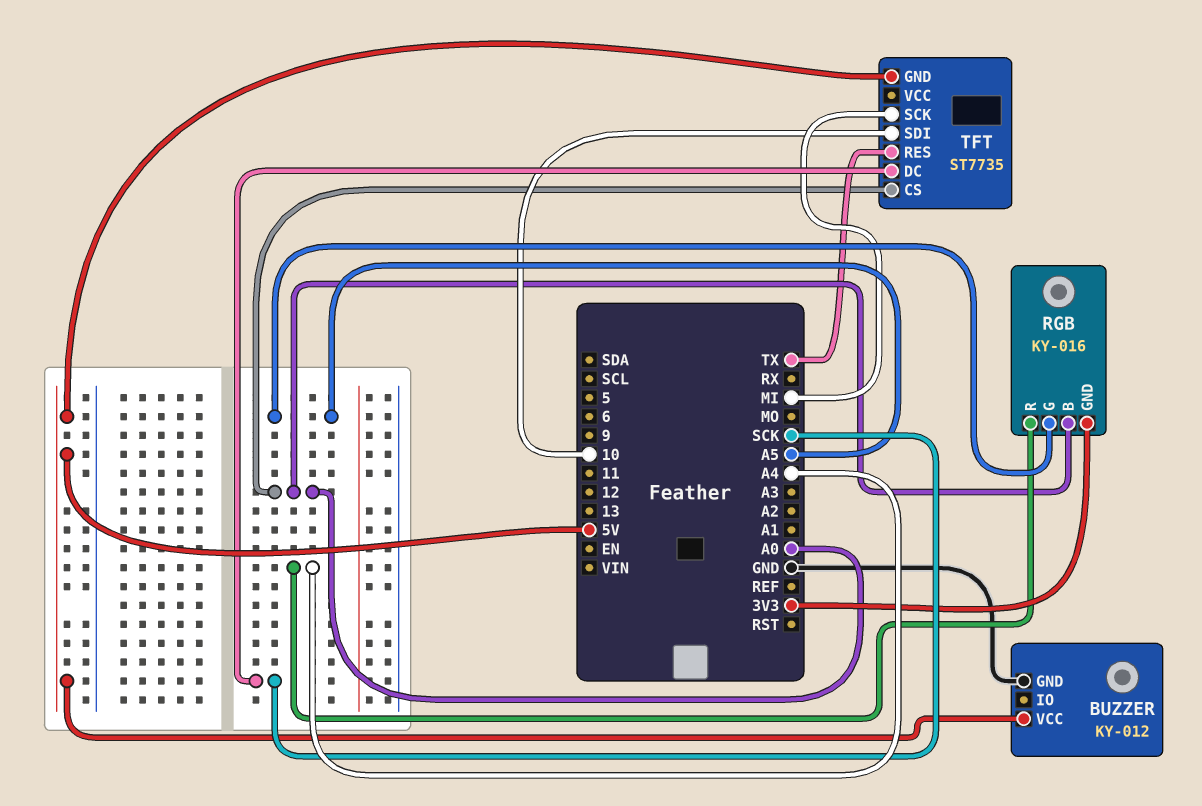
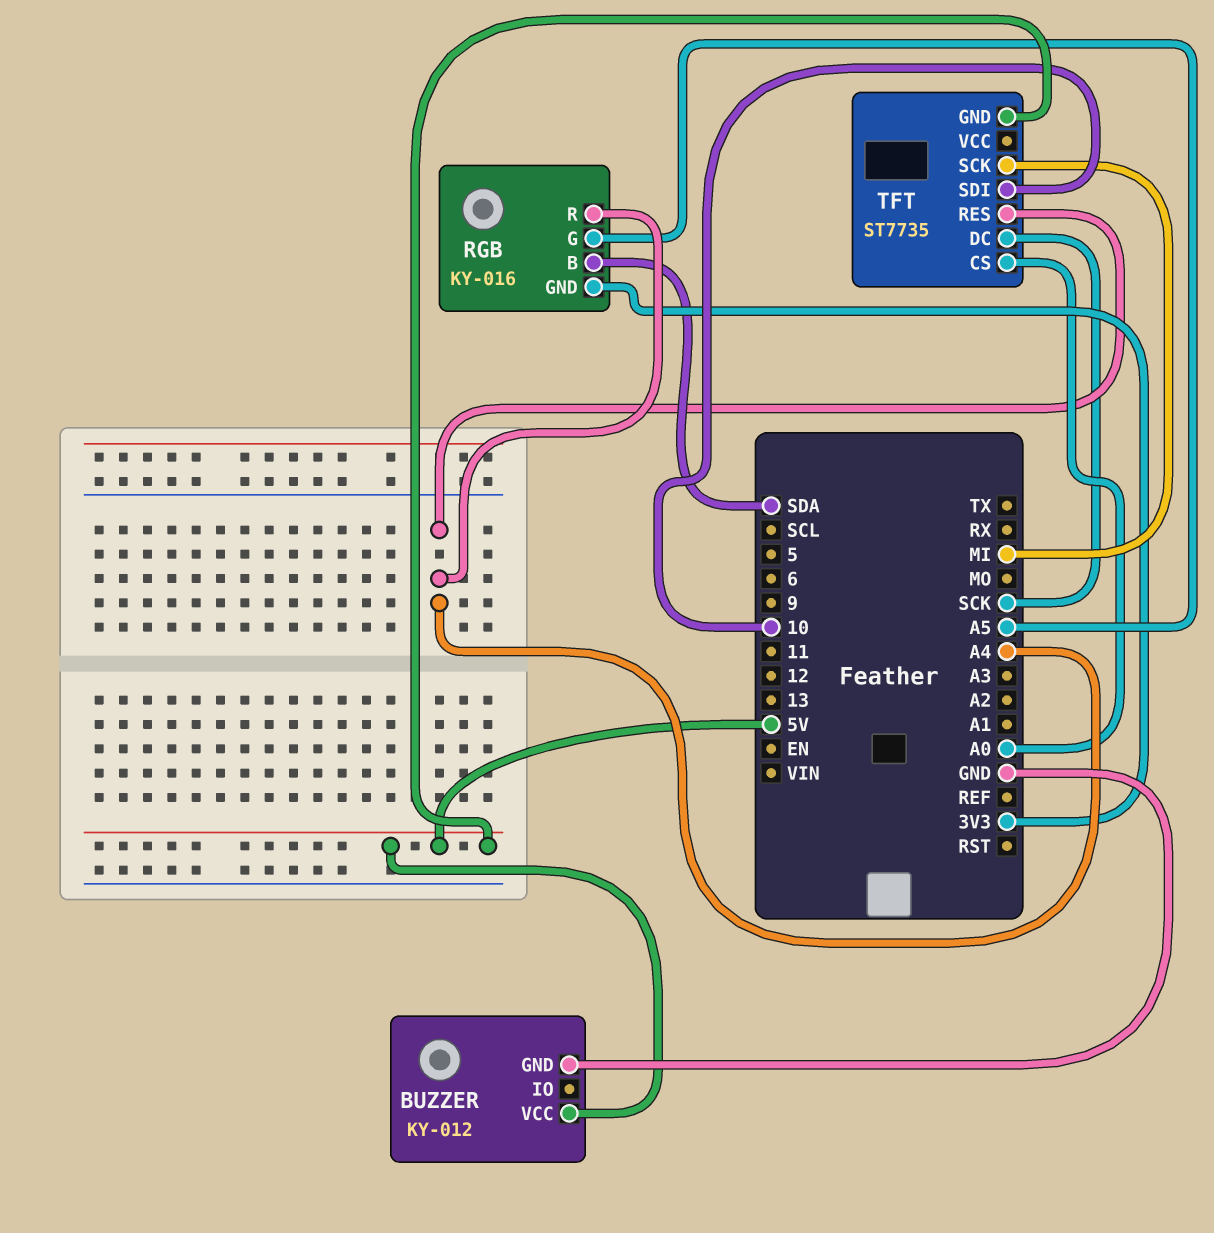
RGB pin B: A0 -> SDA
TFT pin RES: TX -> A4

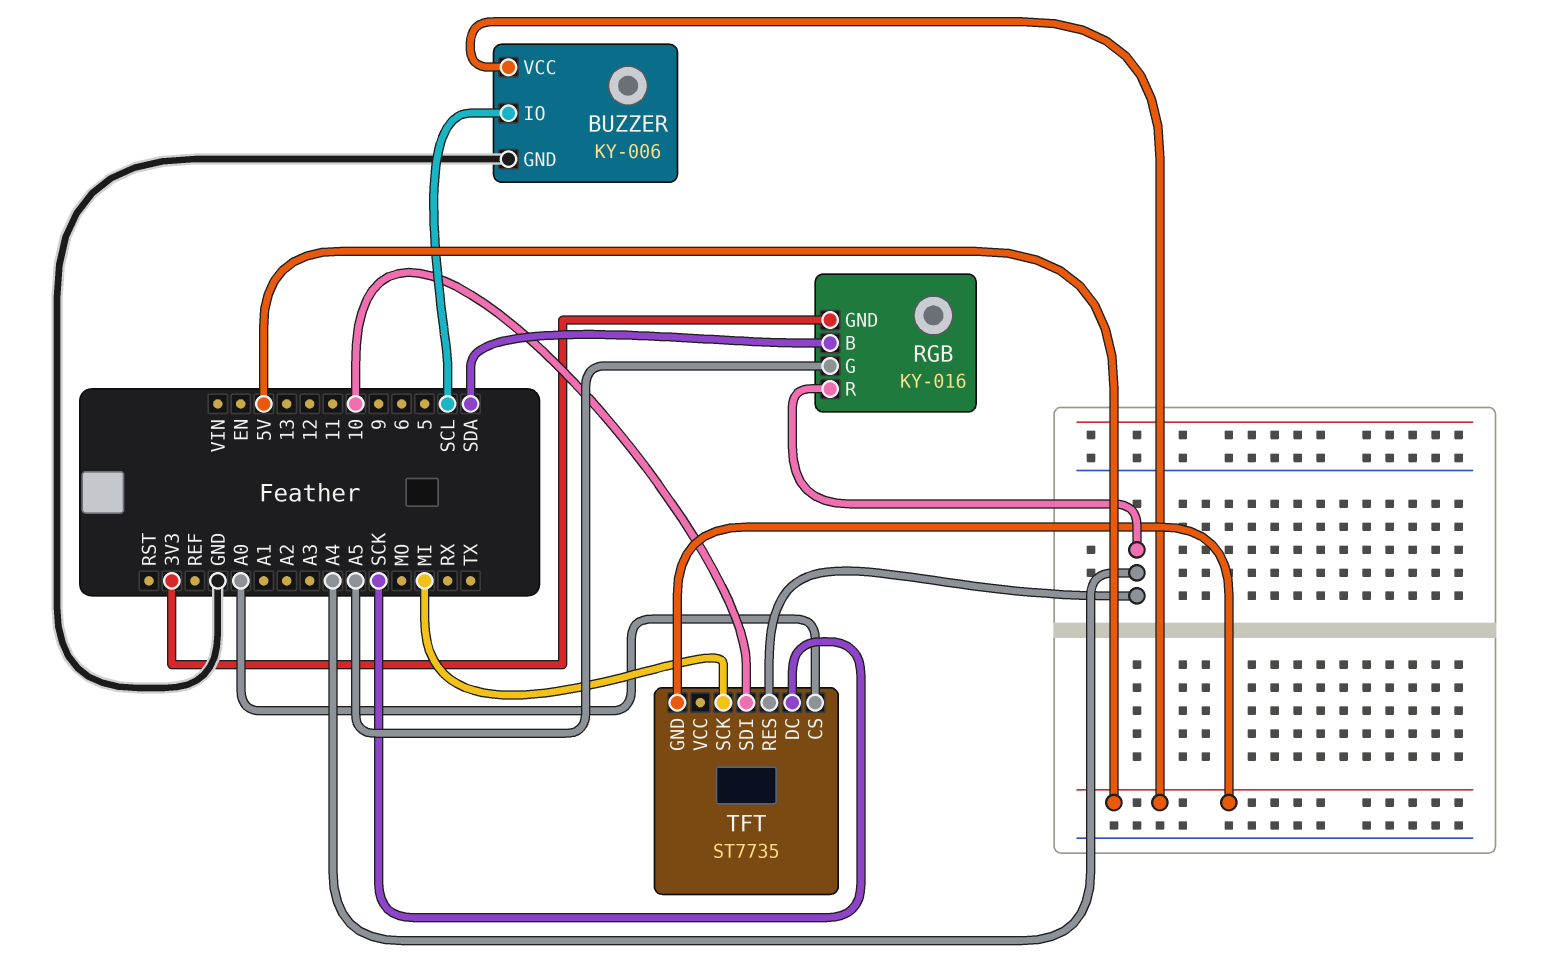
BUZZER: KY-012 -> KY-006
BUZZER pin IO: none -> SCL

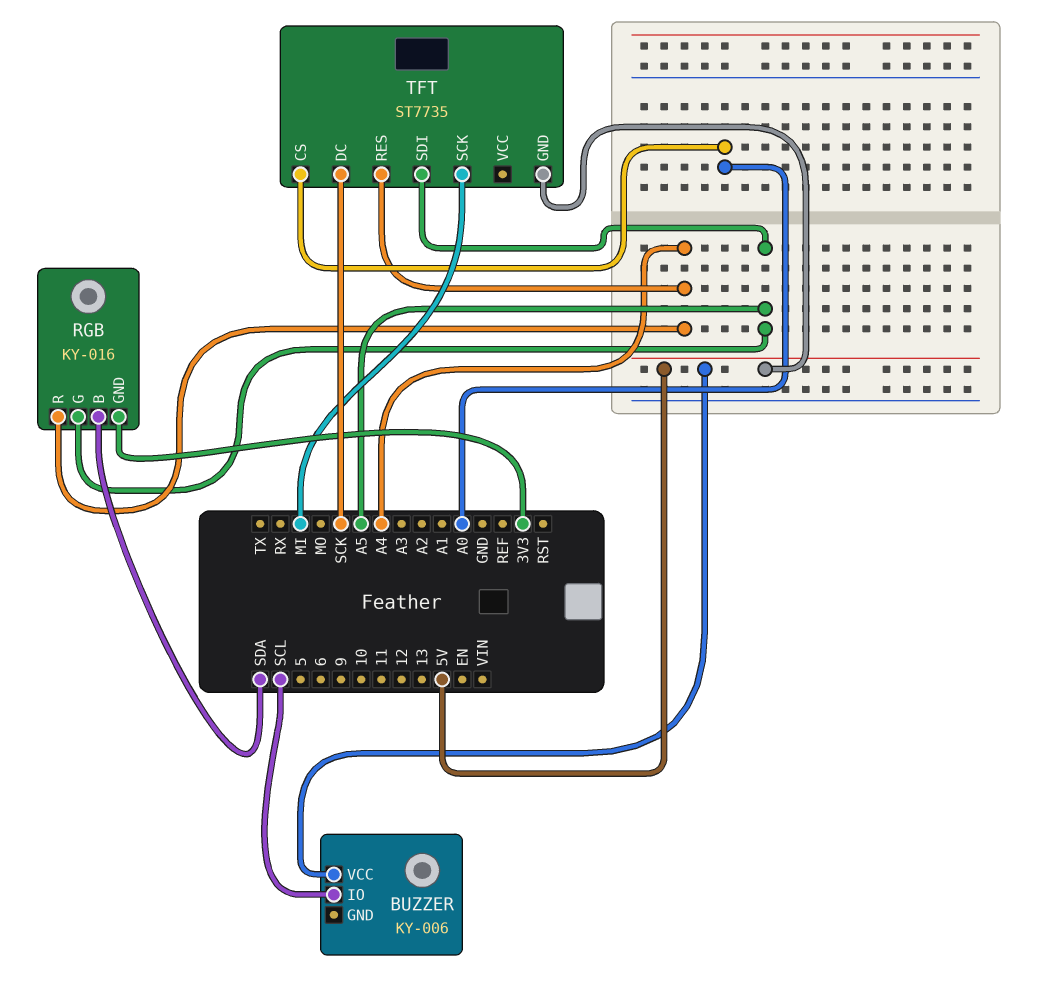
BUZZER pin GND: GND -> none
TFT pin SDI: 10 -> A5

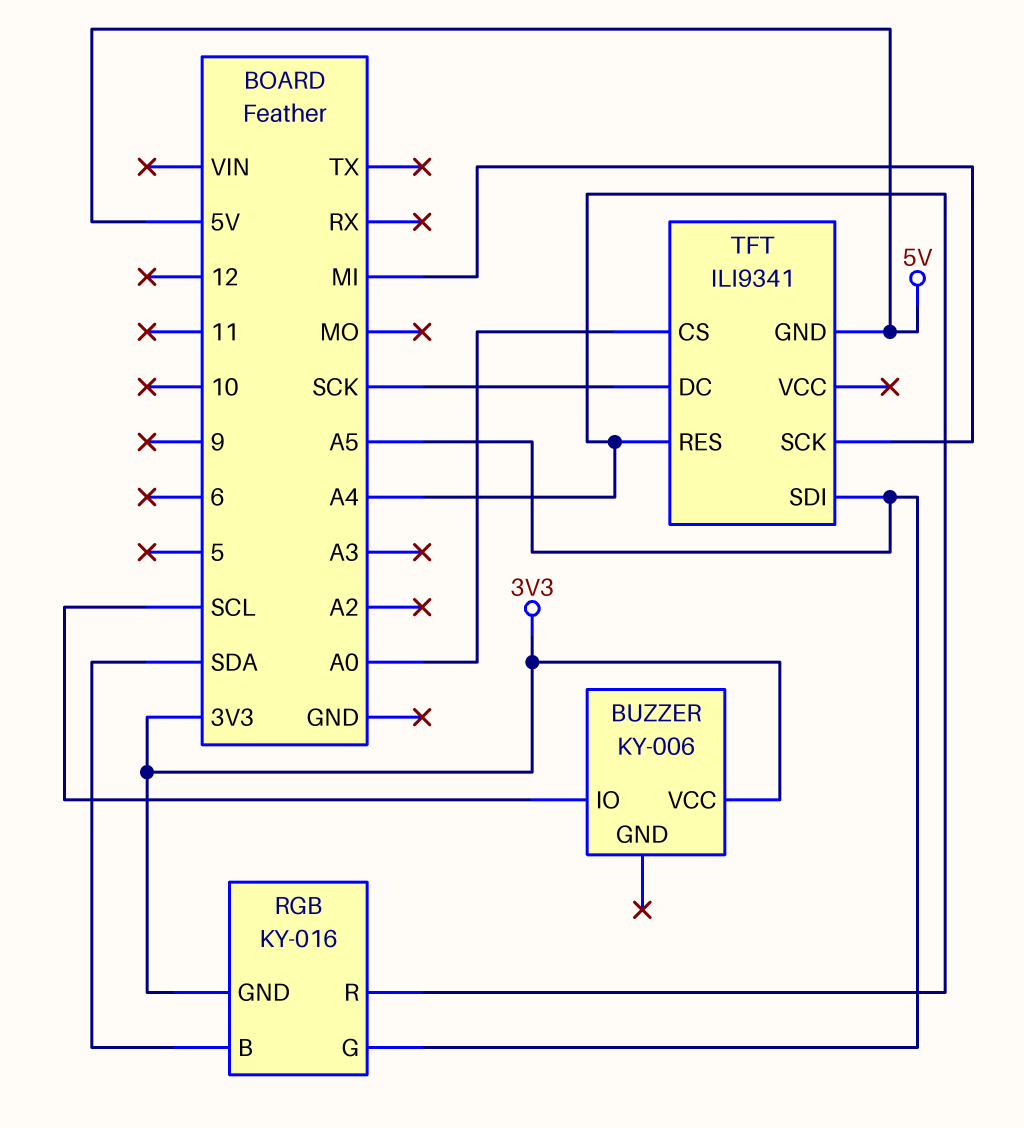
BUZZER pin VCC: 5V -> 3V3
TFT: ST7735 -> ILI9341

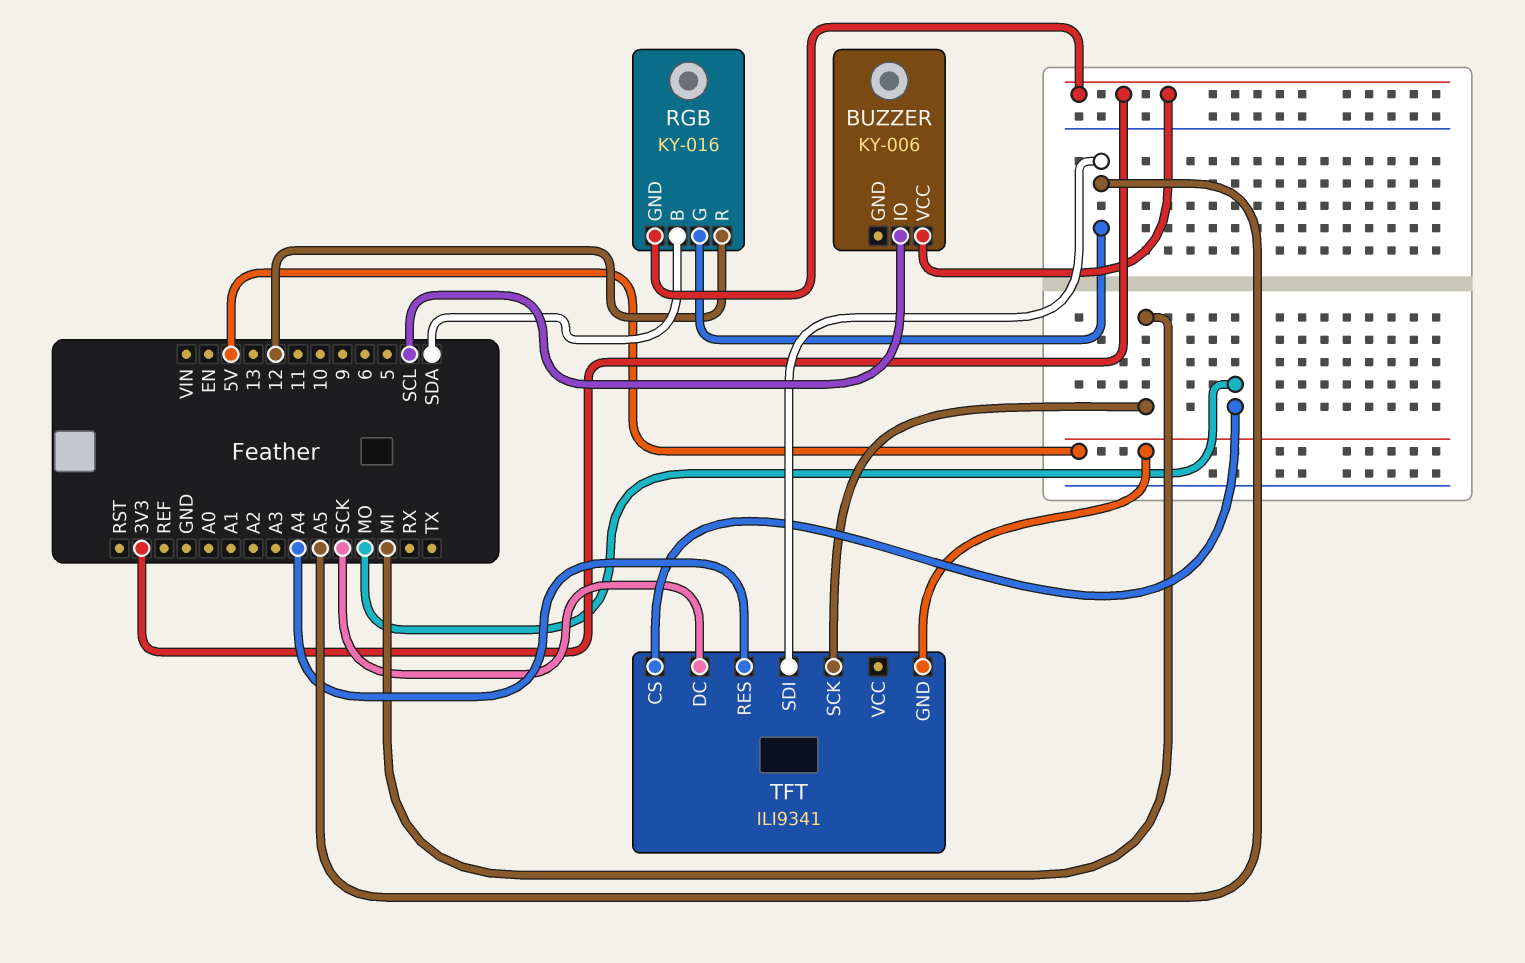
RGB pin R: A4 -> 12
TFT pin CS: A0 -> MO

